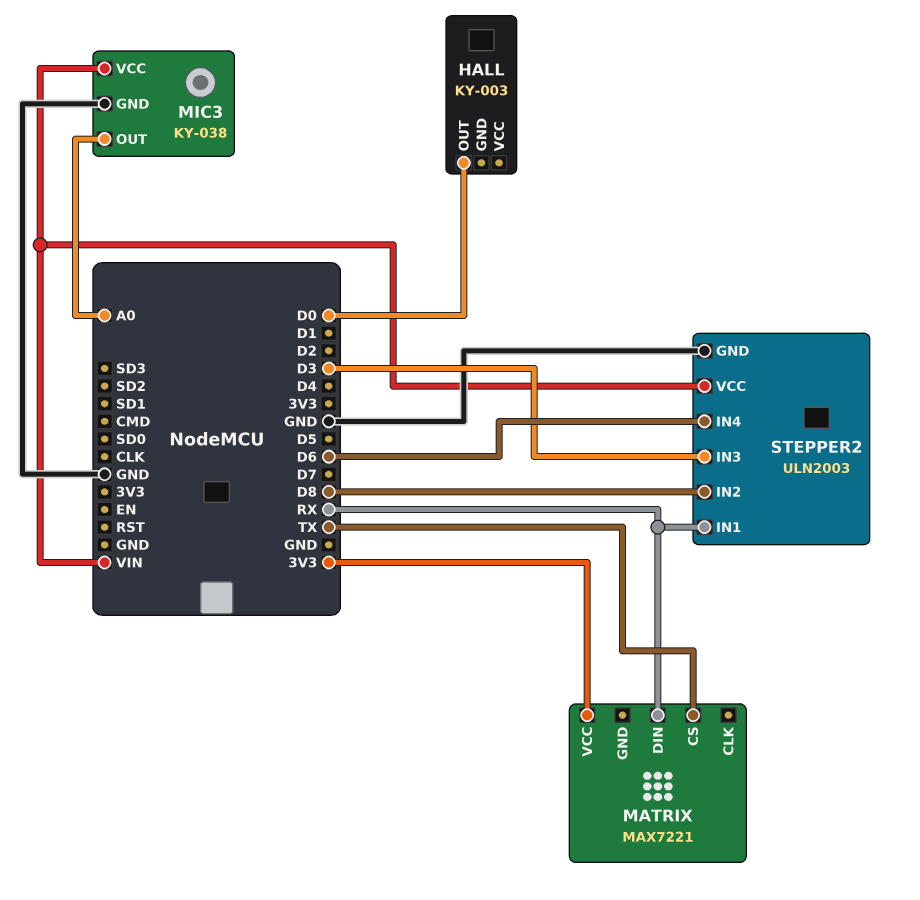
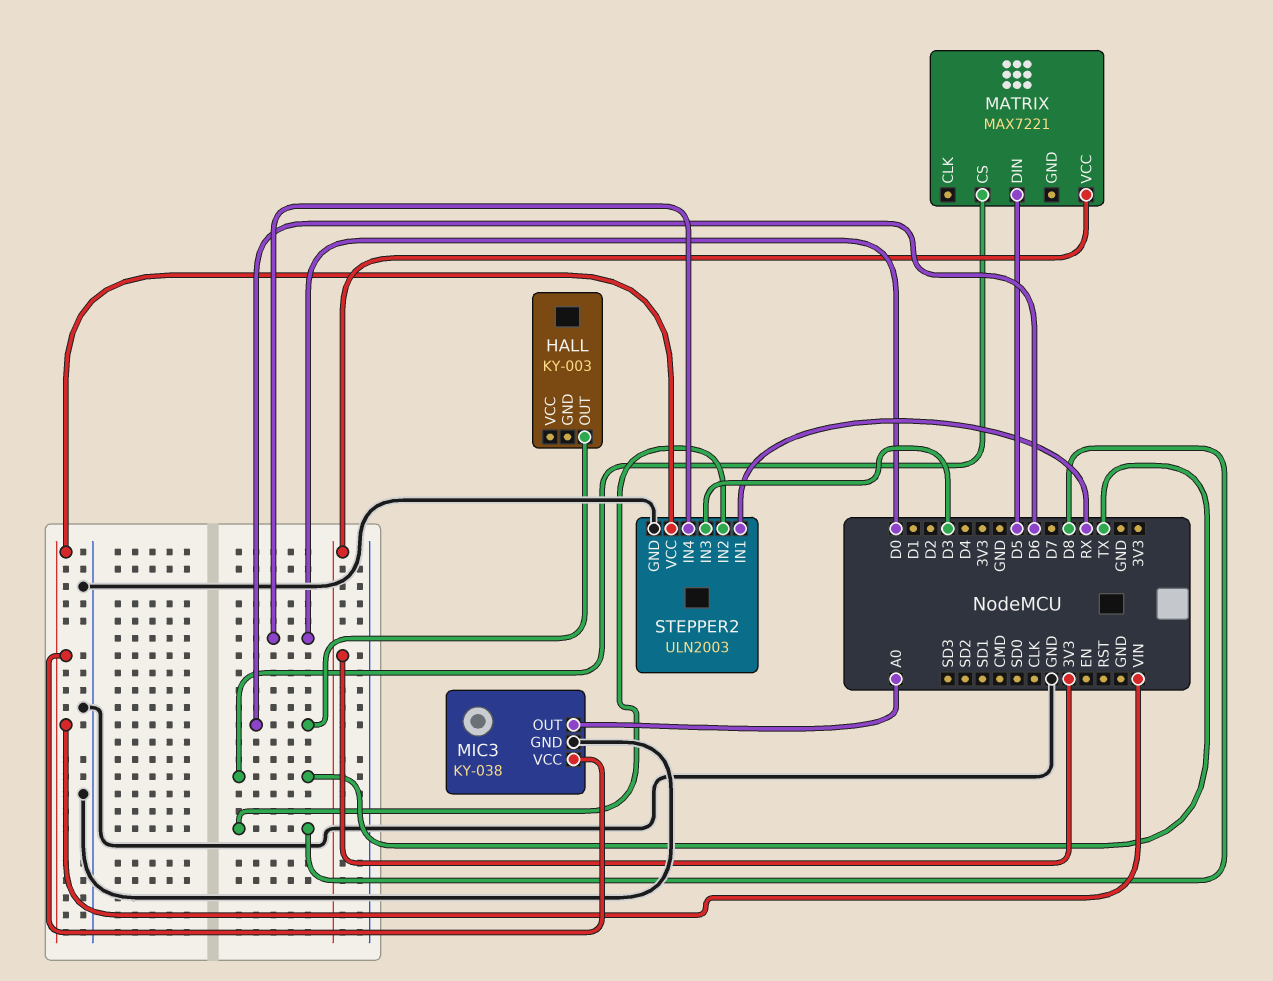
HALL pin OUT: D0 -> D6
MATRIX pin DIN: RX -> D5
STEPPER2 pin IN4: D6 -> D0

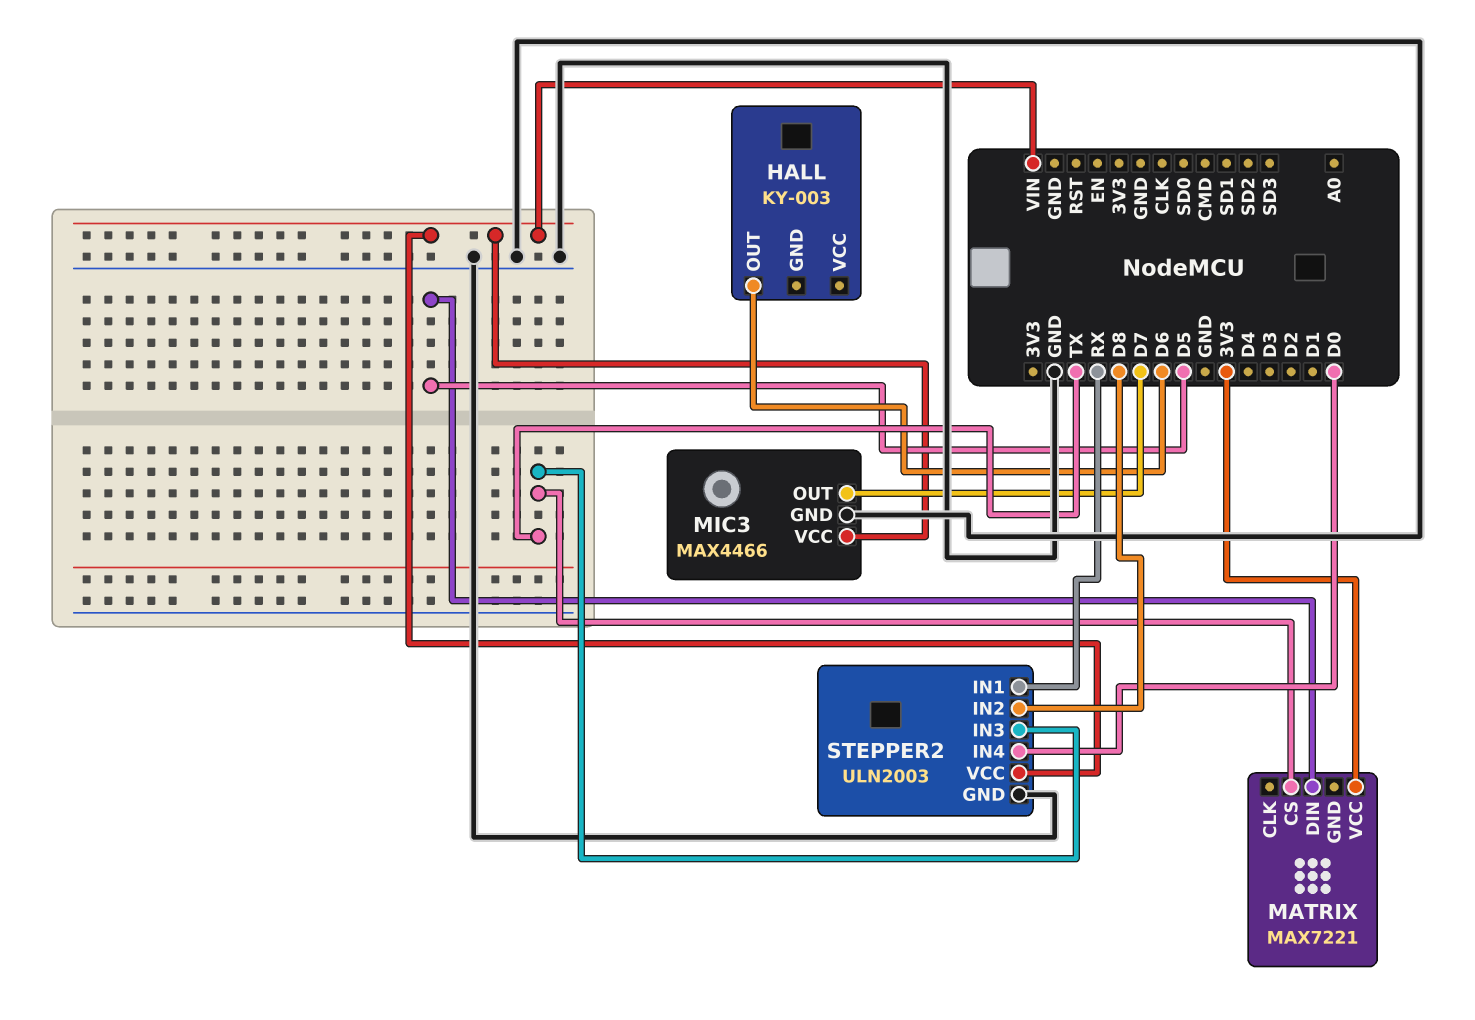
MIC3: KY-038 -> MAX4466
MIC3 pin OUT: A0 -> D7
STEPPER2 pin IN3: D3 -> TX

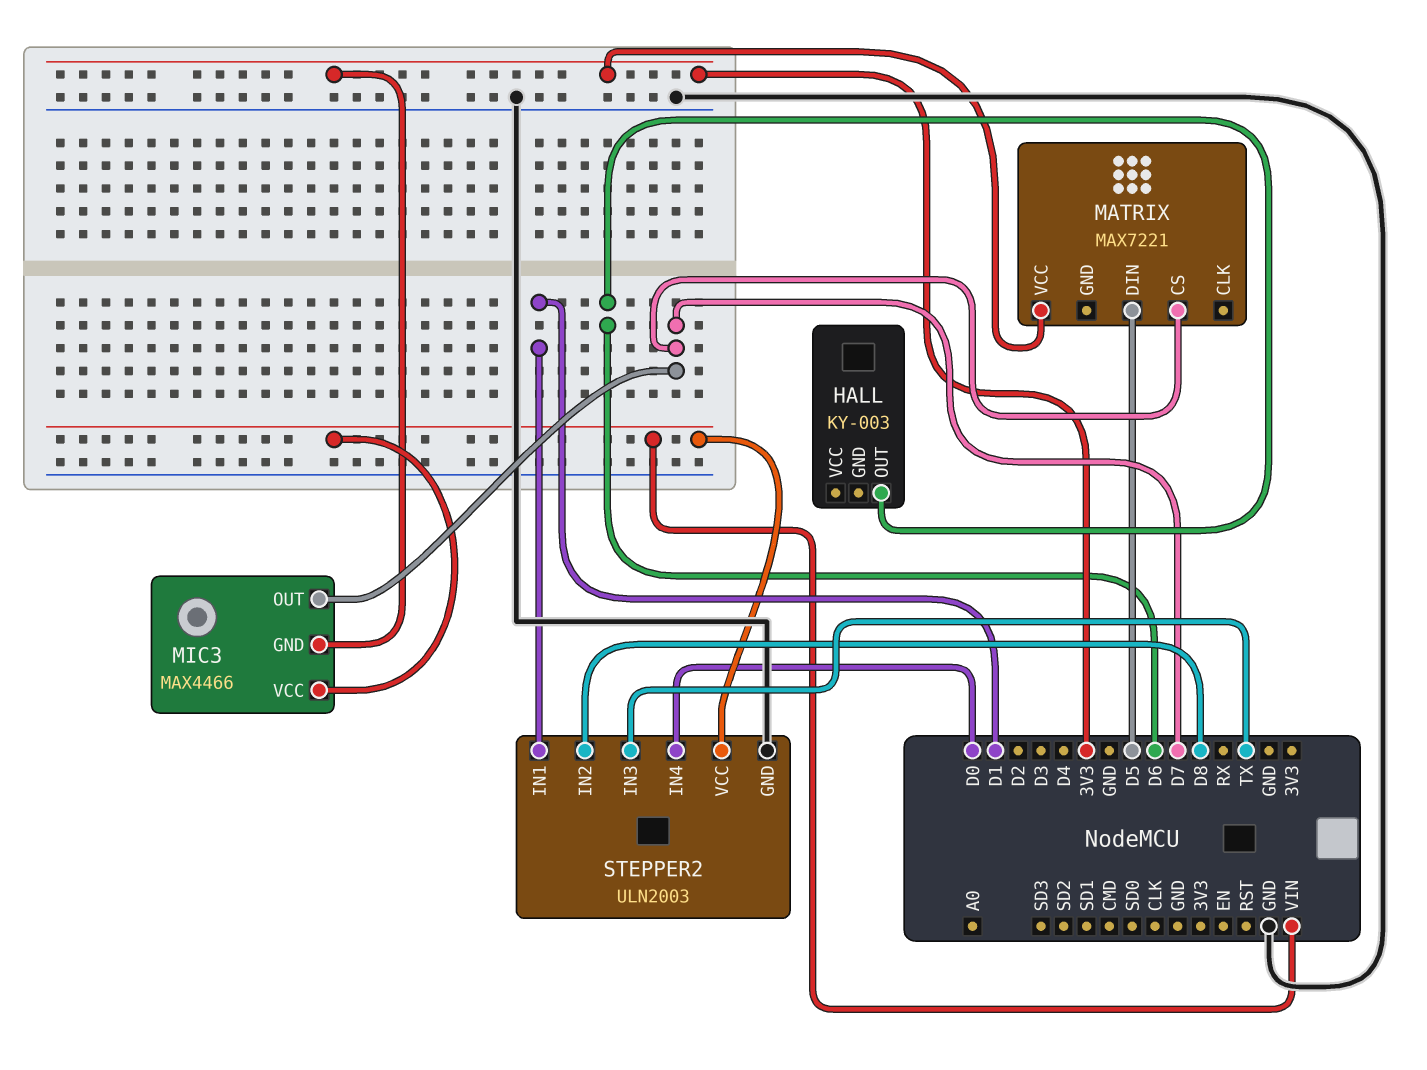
MATRIX pin CS: TX -> D7
MIC3 pin GND: GND -> 3V3
STEPPER2 pin IN1: RX -> D1

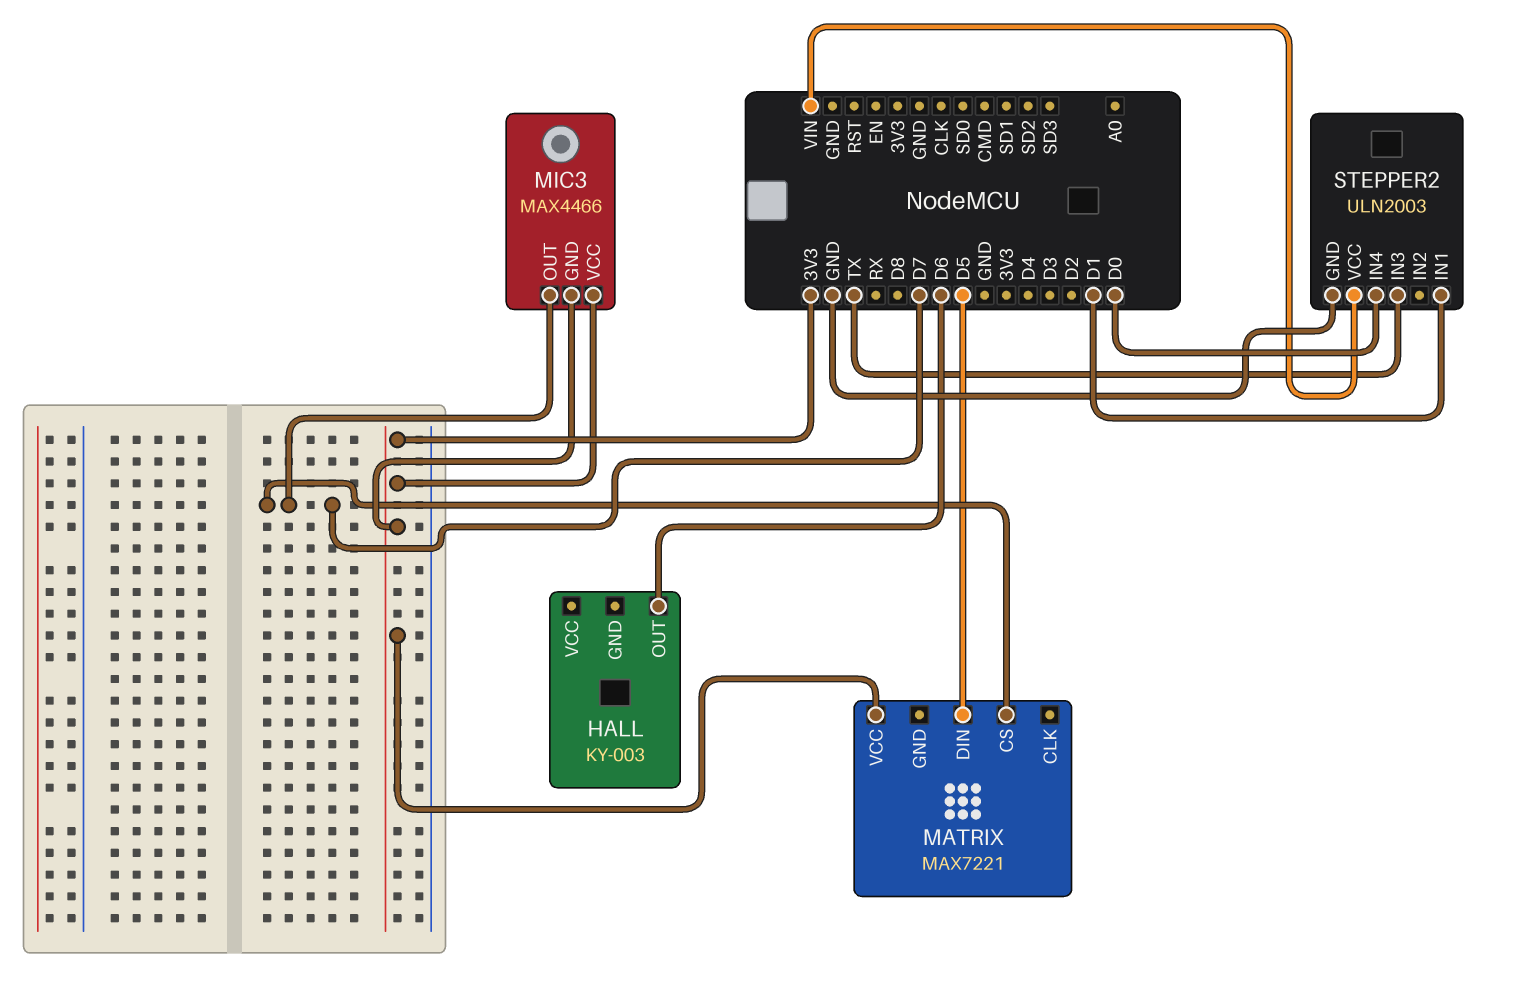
MIC3 pin VCC: VIN -> 3V3
STEPPER2 pin IN2: D8 -> none

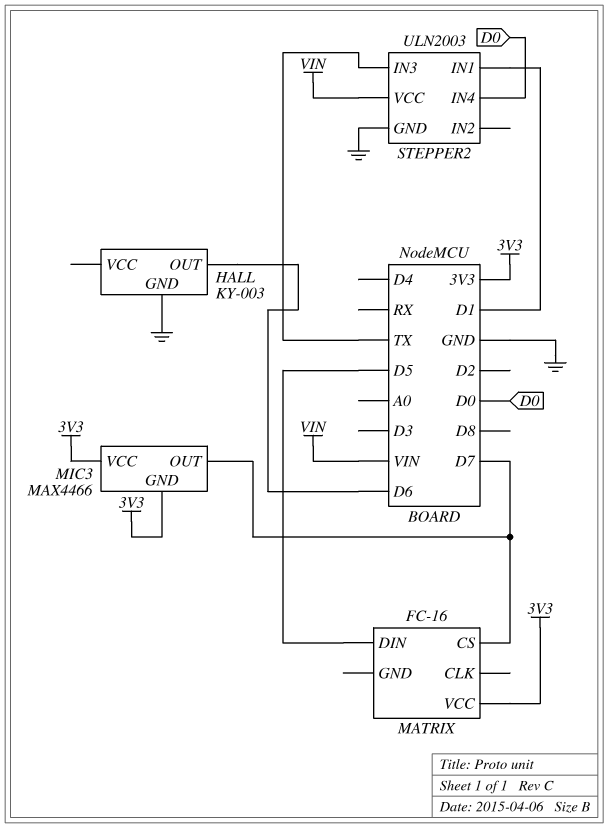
HALL pin GND: none -> GND
MATRIX: MAX7221 -> FC-16

